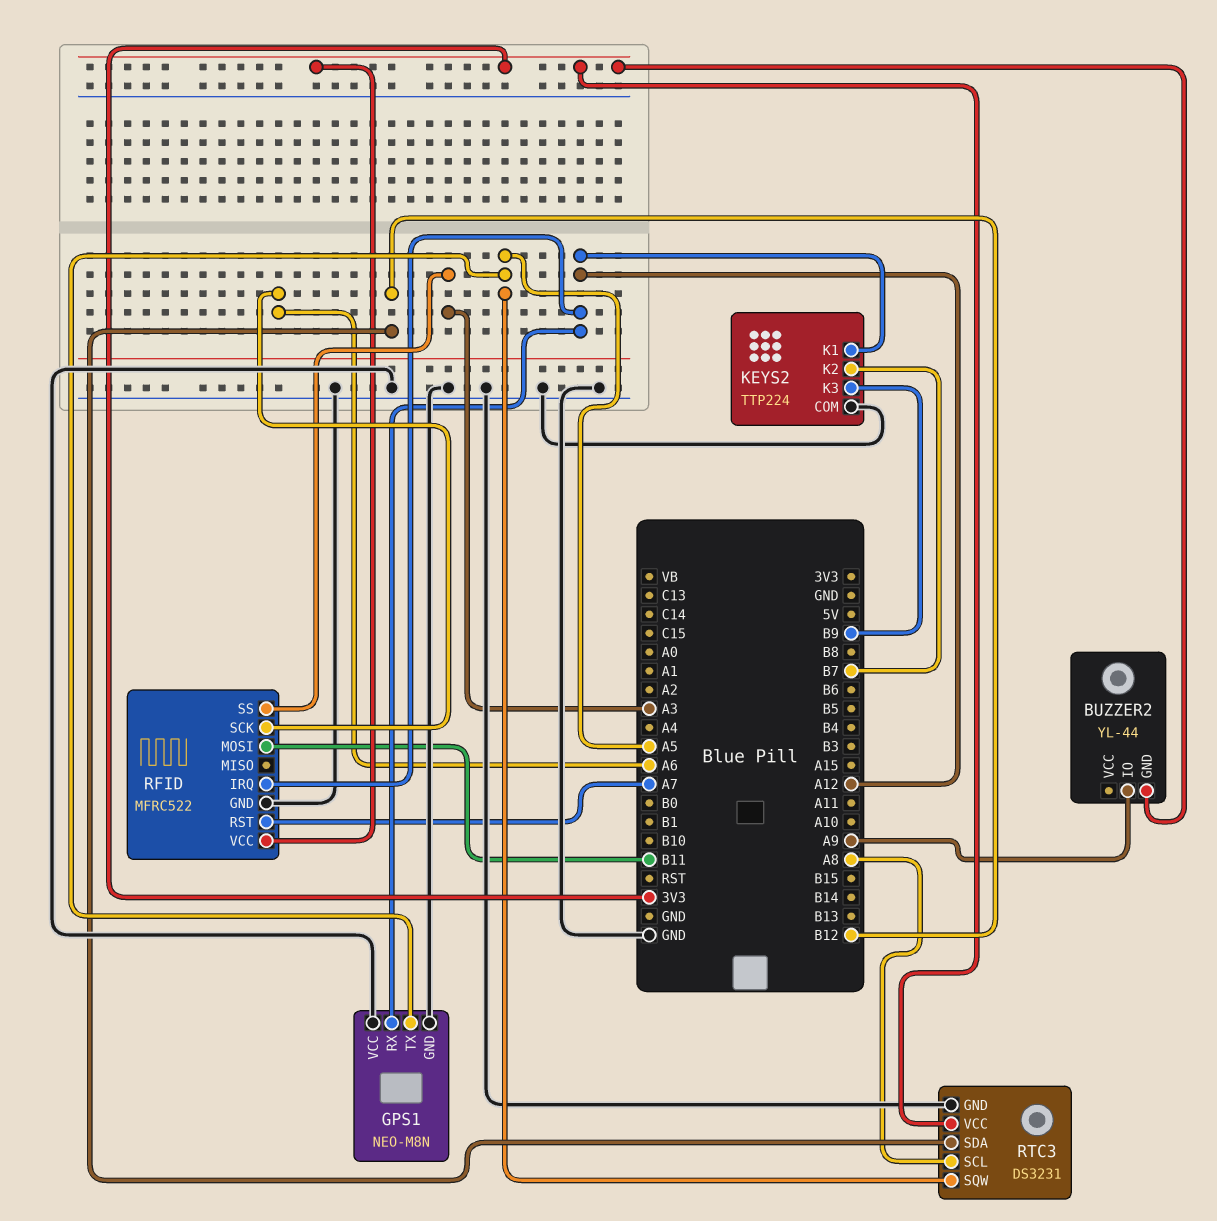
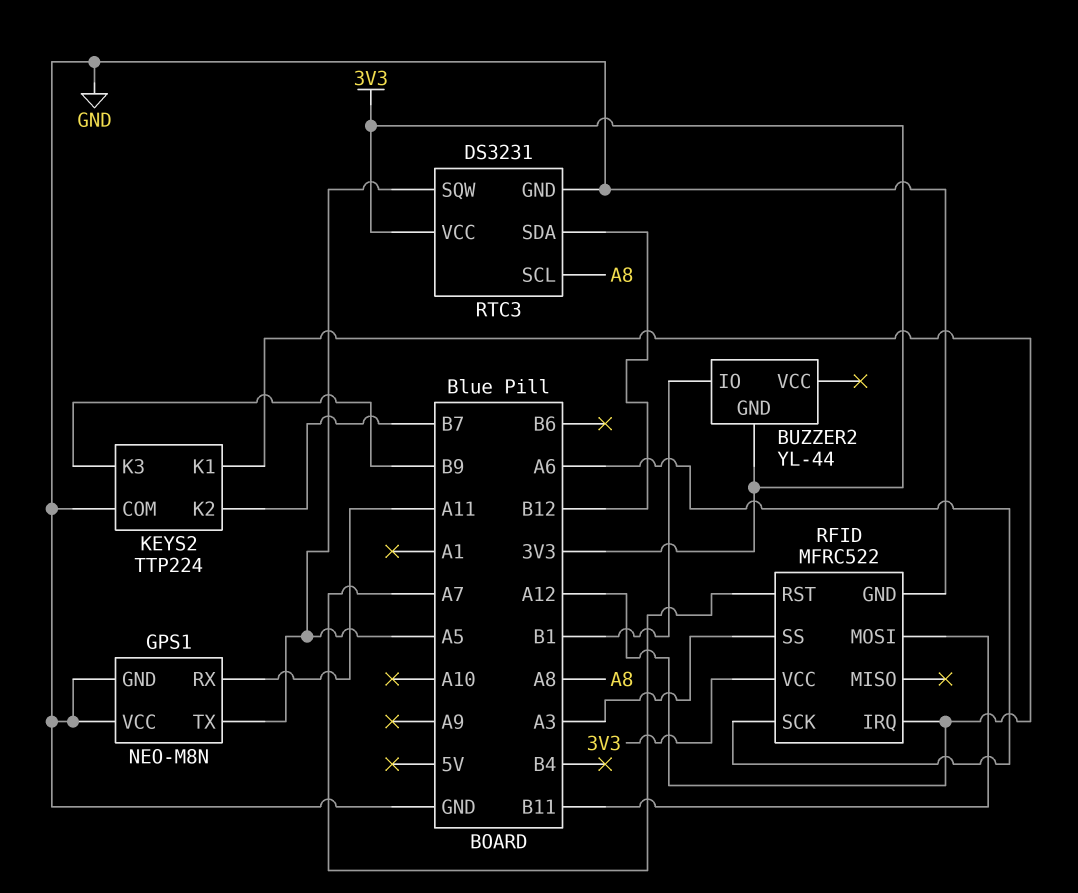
BUZZER2 pin IO: A9 -> B1
GPS1 pin RX: A12 -> A11

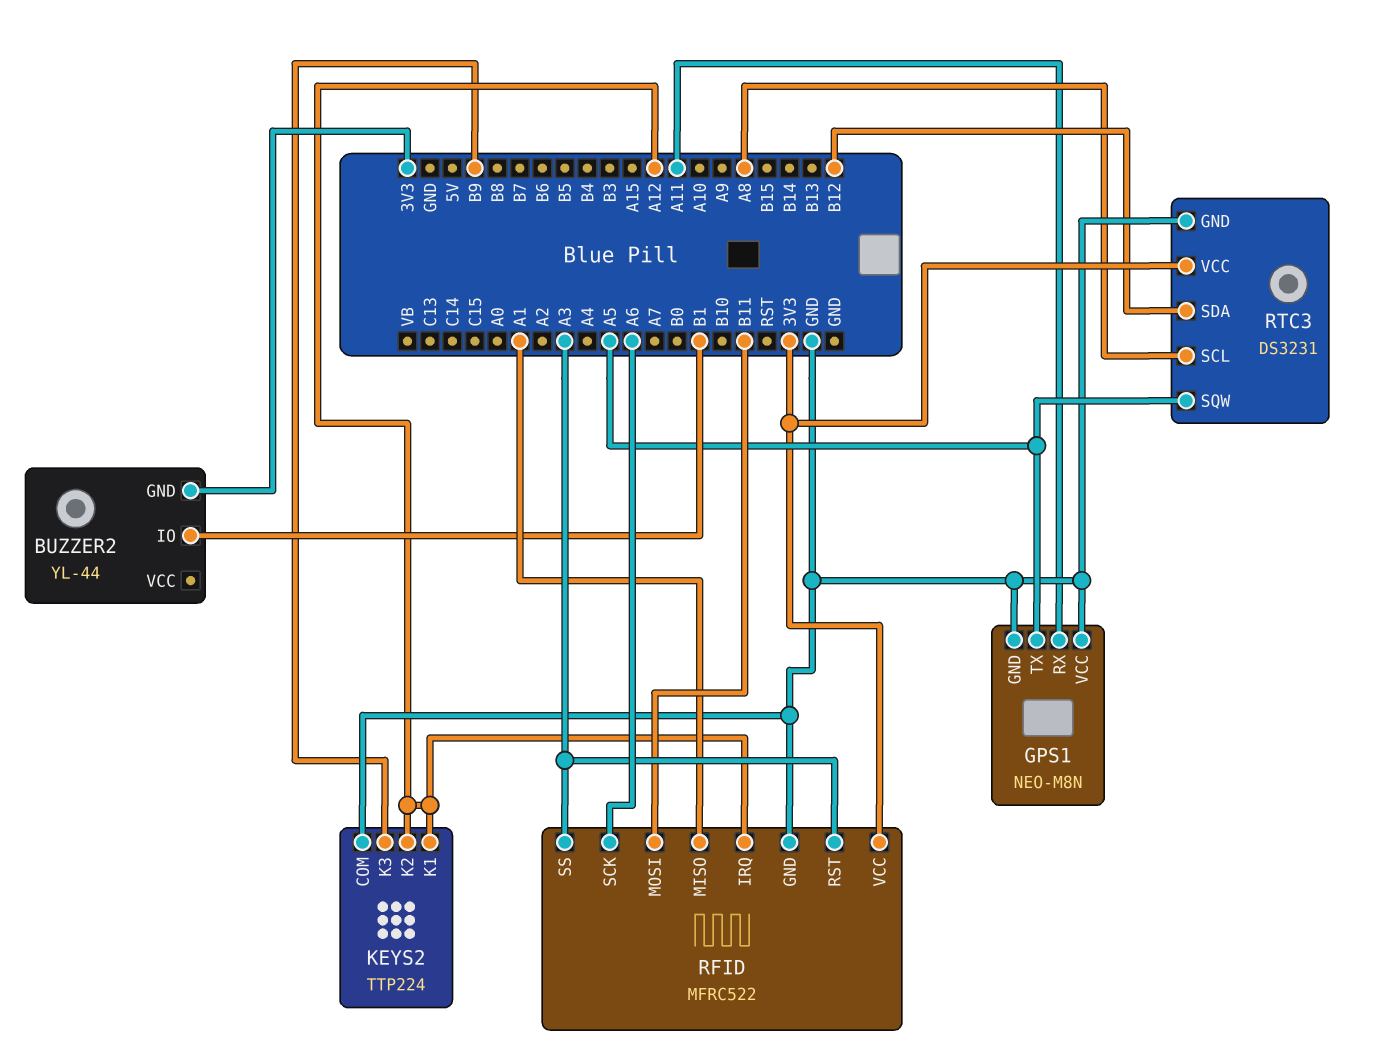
KEYS2 pin K2: B7 -> A12
RFID pin MISO: none -> A1
RFID pin RST: A7 -> A3

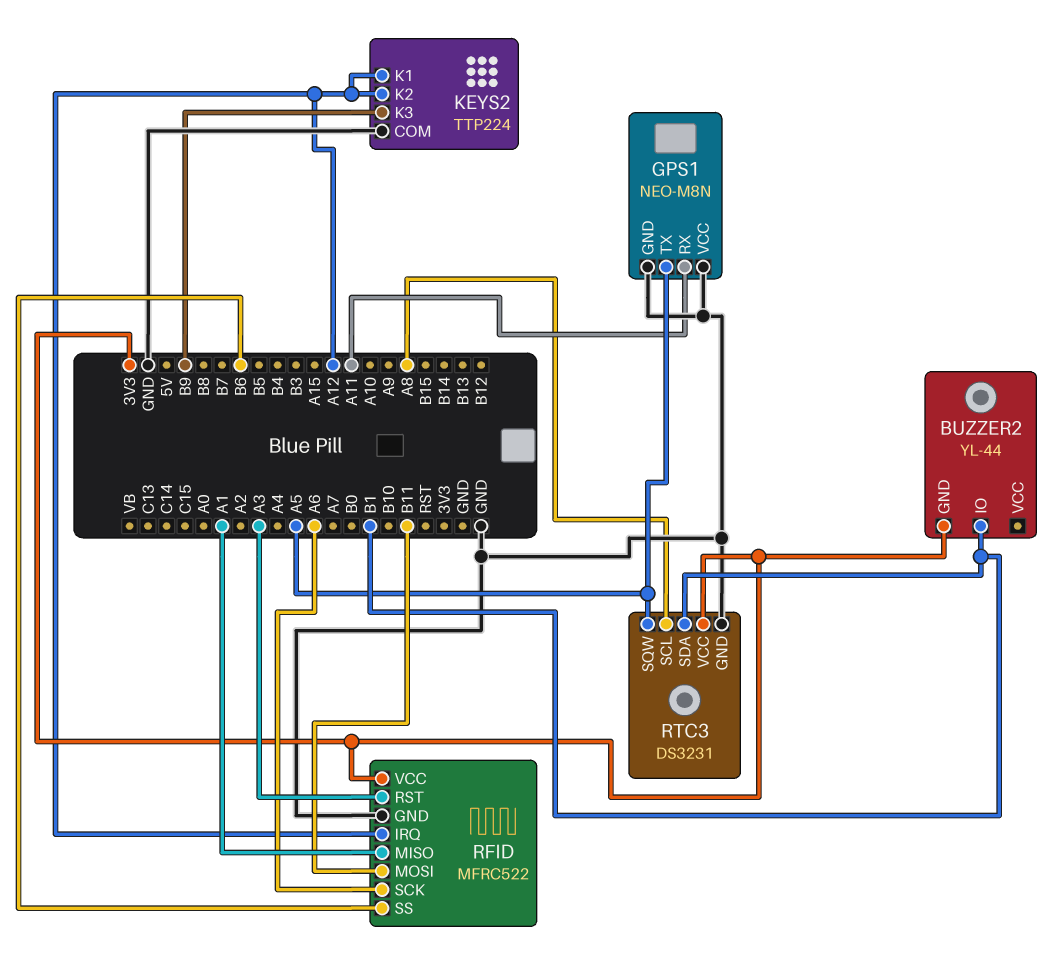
RFID pin SS: A3 -> B6
RTC3 pin SDA: B12 -> B1

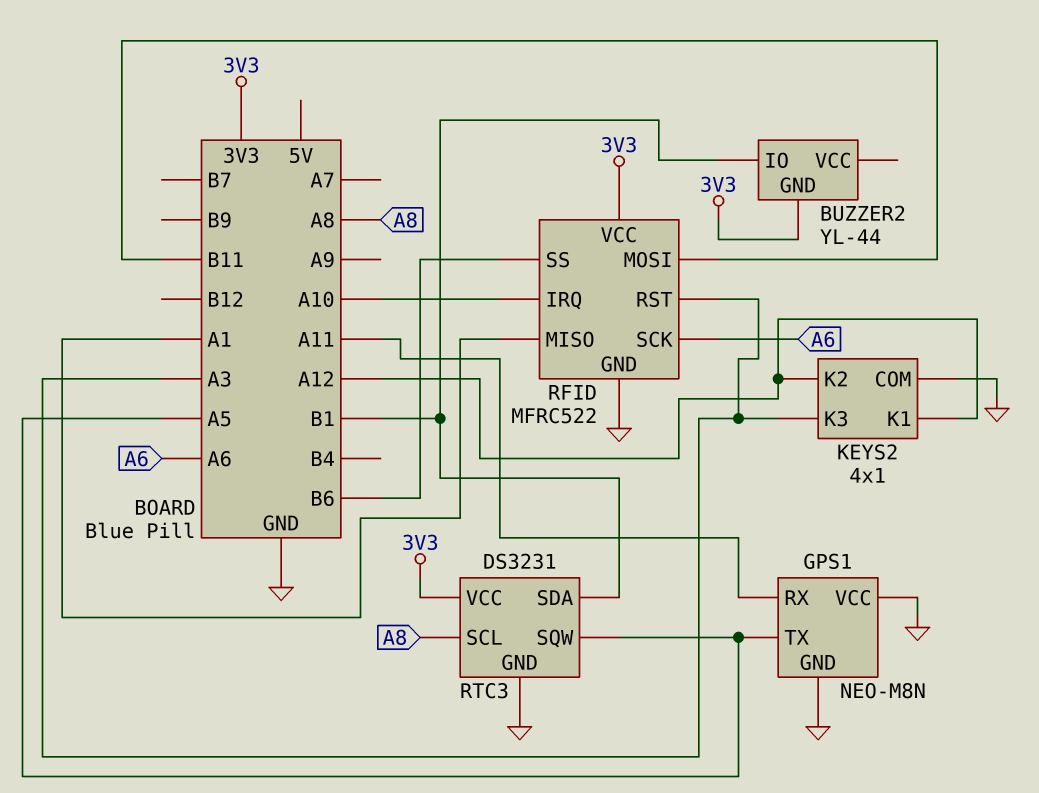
KEYS2: TTP224 -> 4x1
KEYS2 pin K3: B9 -> A3
RFID pin IRQ: A12 -> A10

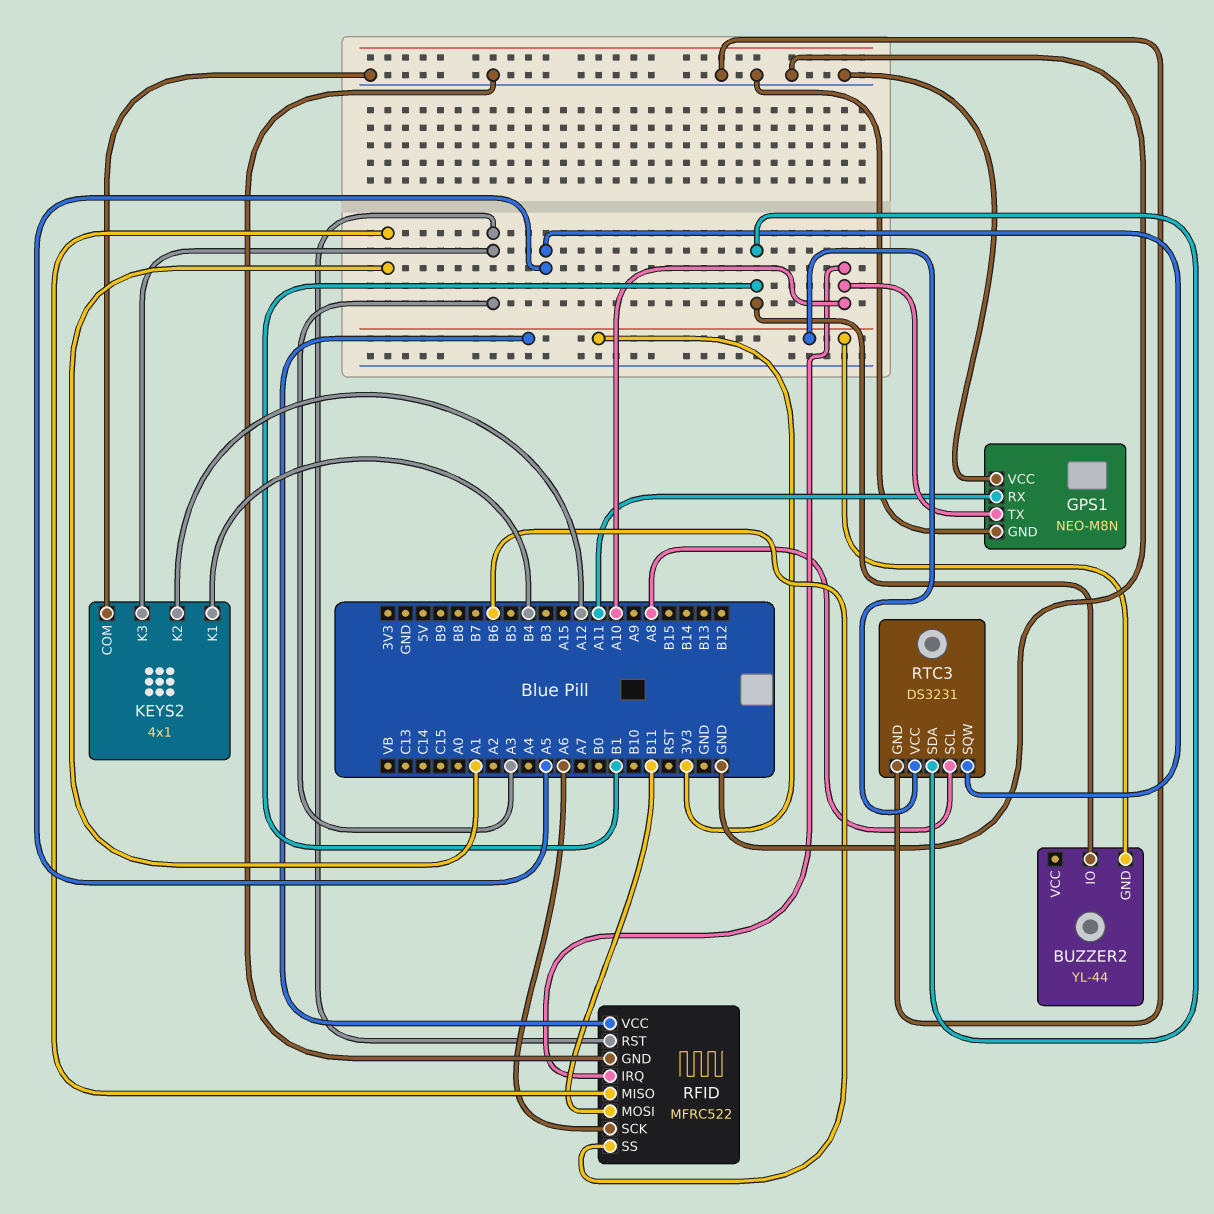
GPS1 pin TX: A5 -> A10
KEYS2 pin K1: A12 -> B4

